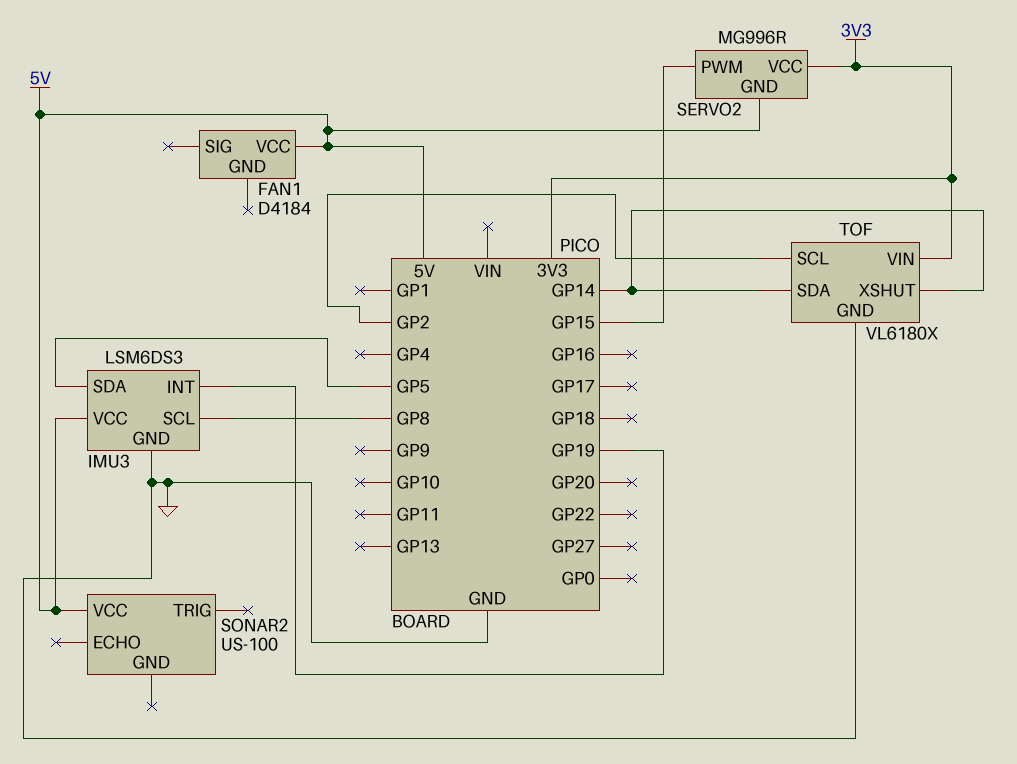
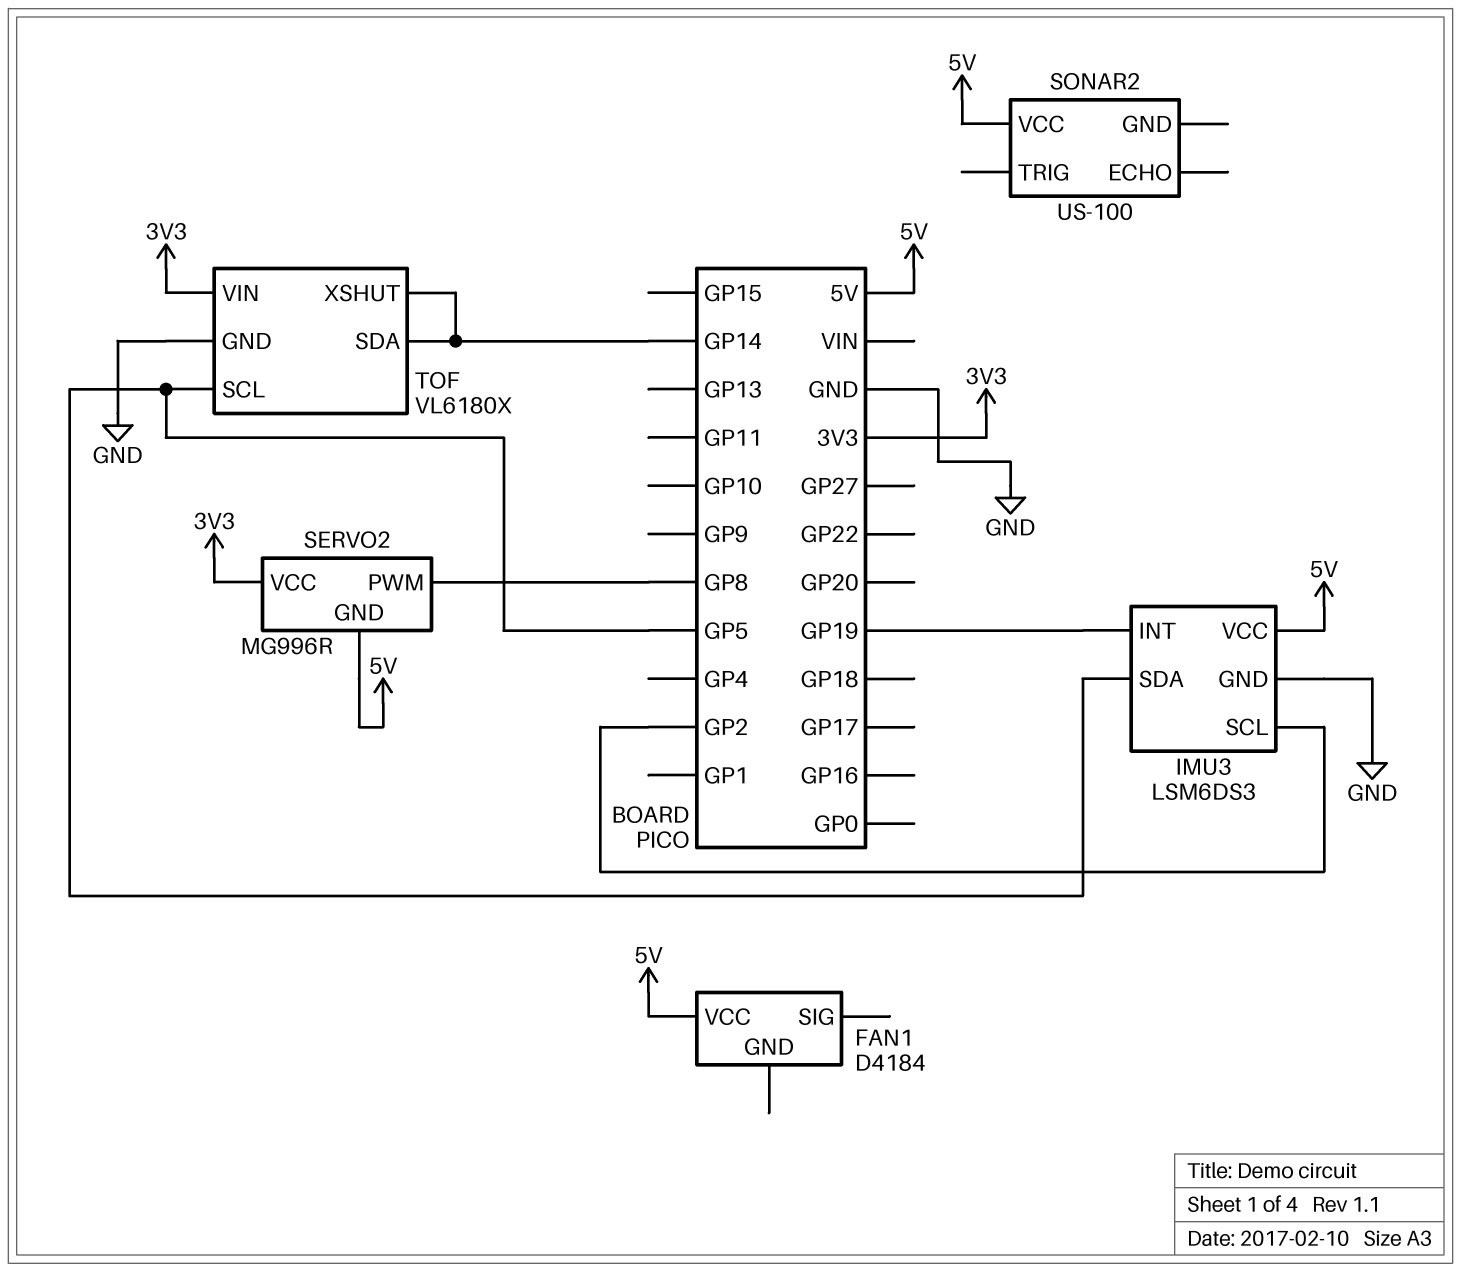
IMU3 pin SCL: GP8 -> GP2
SERVO2 pin PWM: GP15 -> GP8
TOF pin SCL: GP2 -> GP5

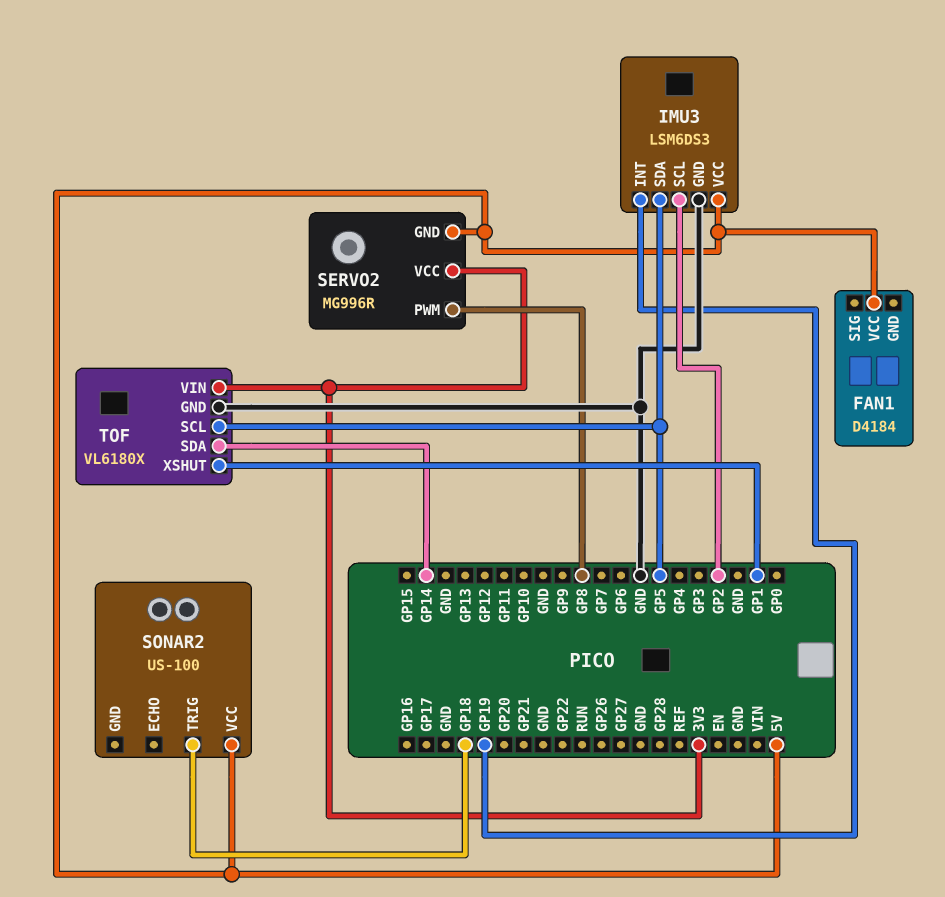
SONAR2 pin TRIG: none -> GP18
TOF pin XSHUT: GP14 -> GP1

